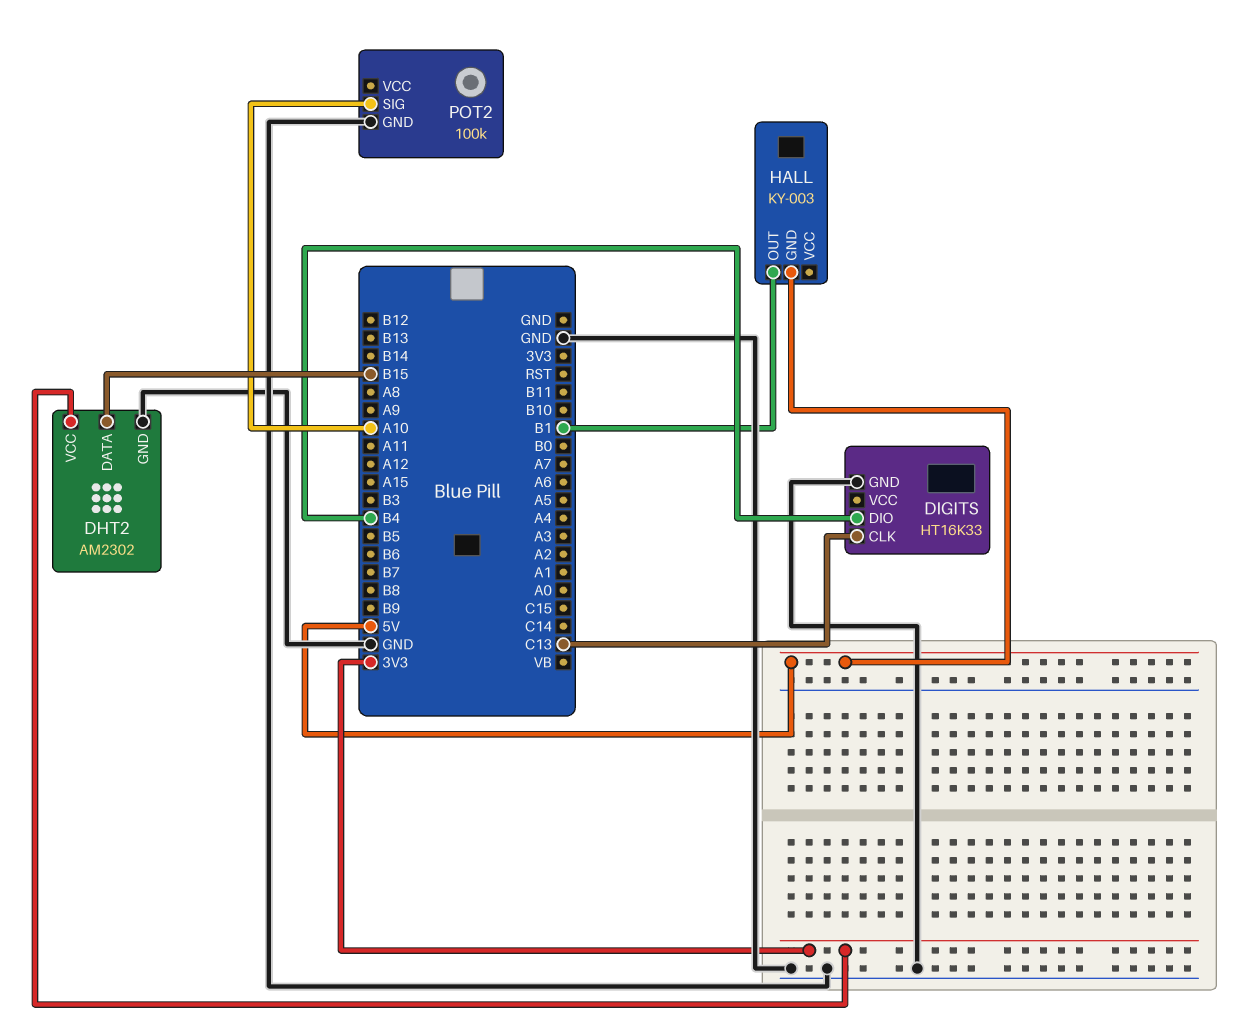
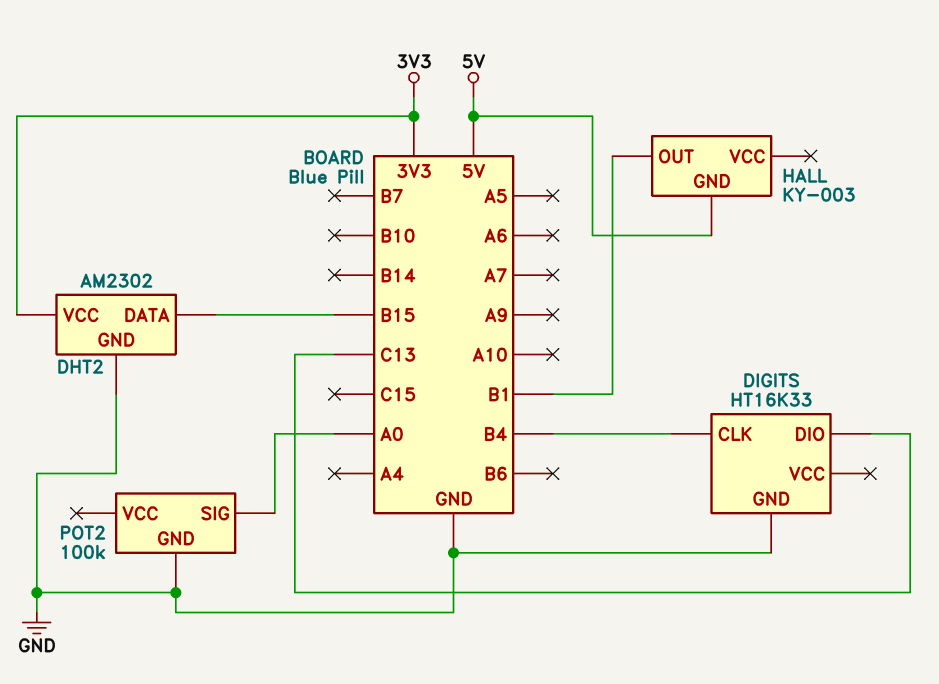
DIGITS pin CLK: C13 -> B4
DIGITS pin DIO: B4 -> C13
POT2 pin SIG: A10 -> A0

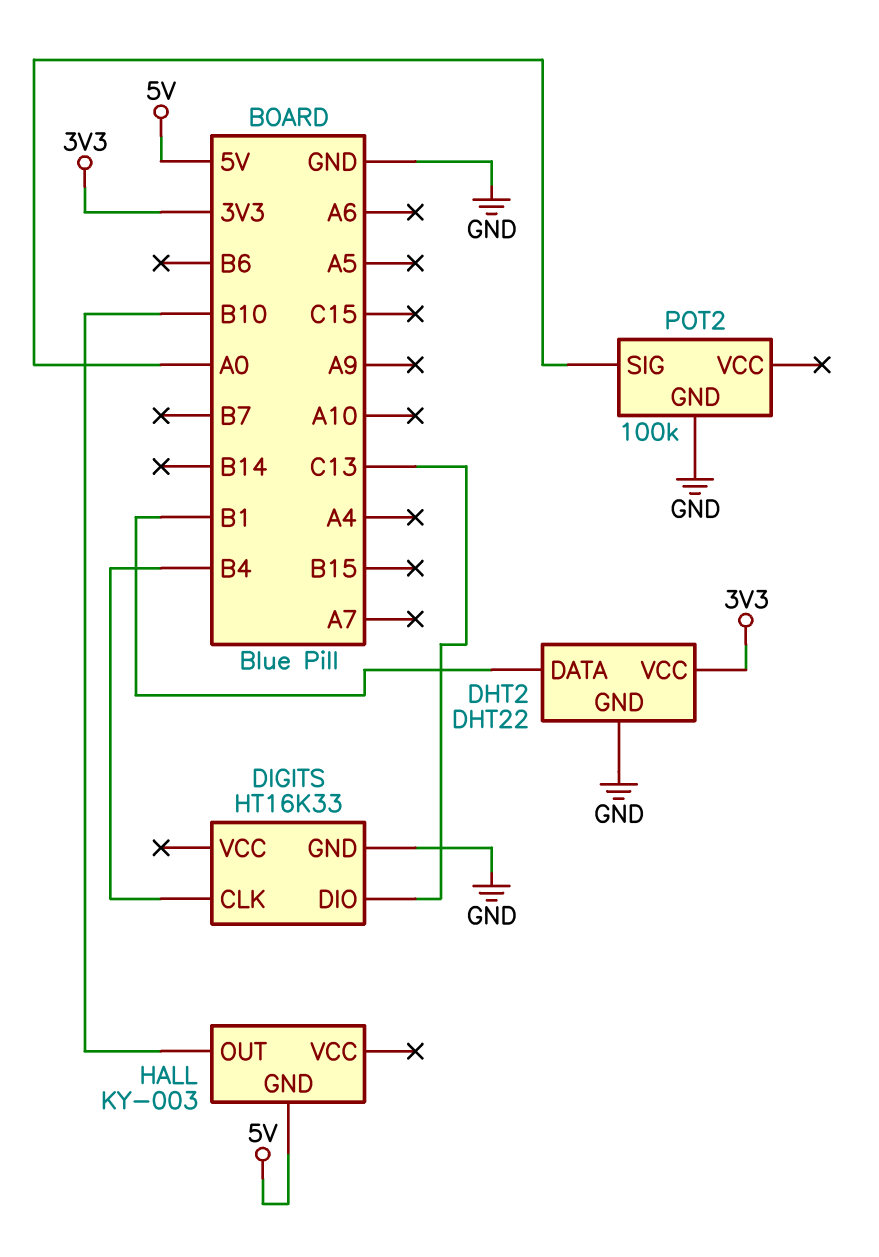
DHT2: AM2302 -> DHT22
DHT2 pin DATA: B15 -> B1
HALL pin OUT: B1 -> B10

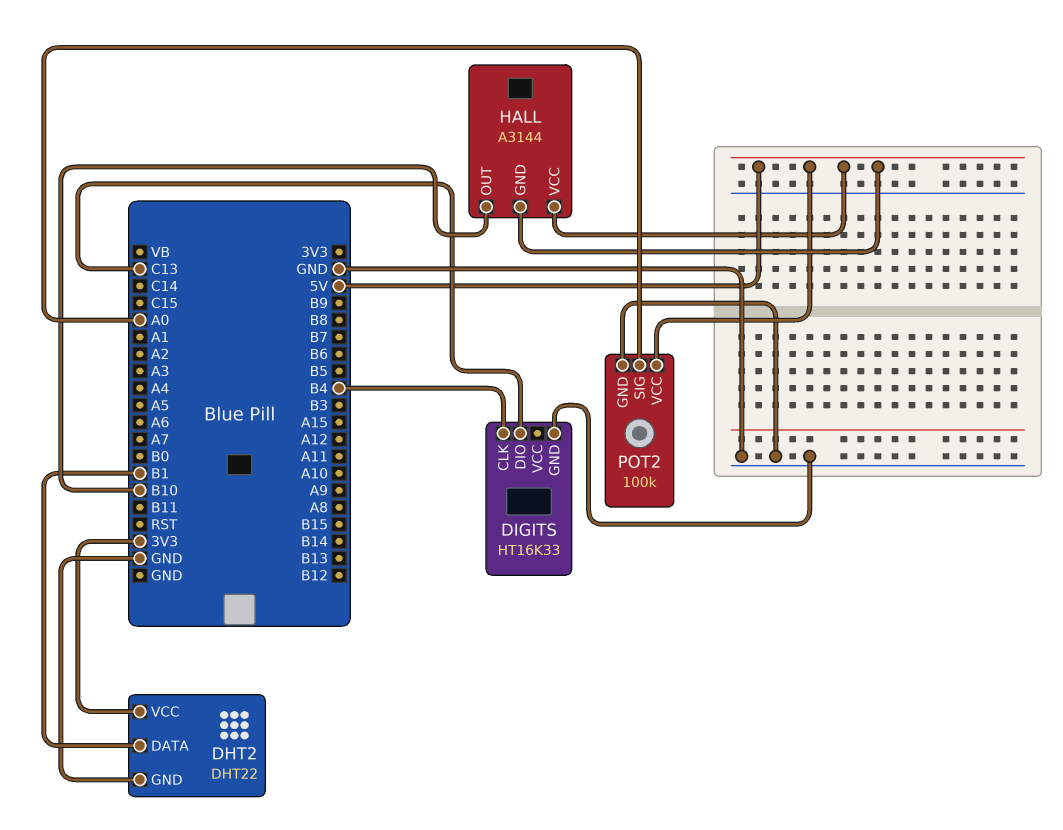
HALL: KY-003 -> A3144
HALL pin VCC: none -> 5V
POT2 pin VCC: none -> 5V

